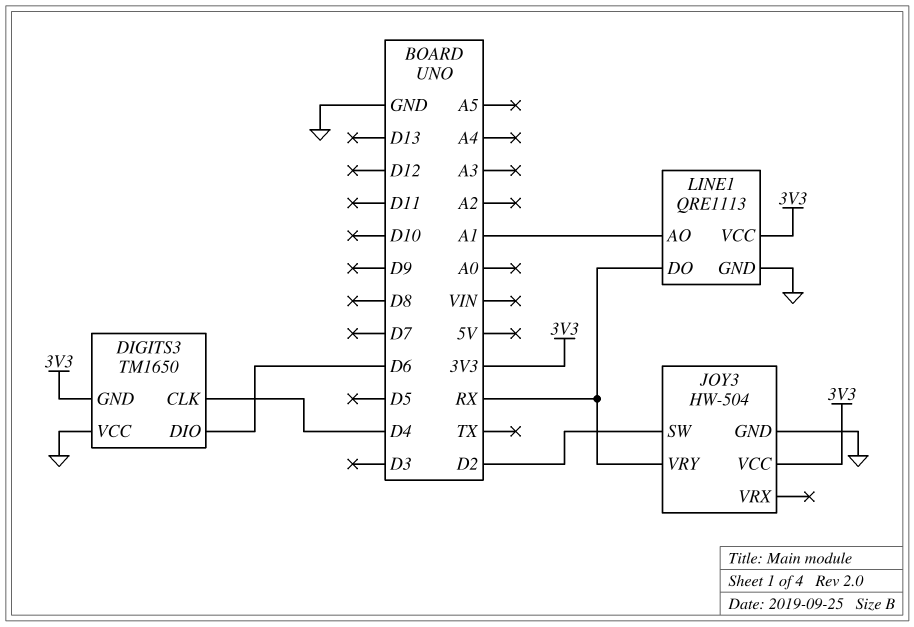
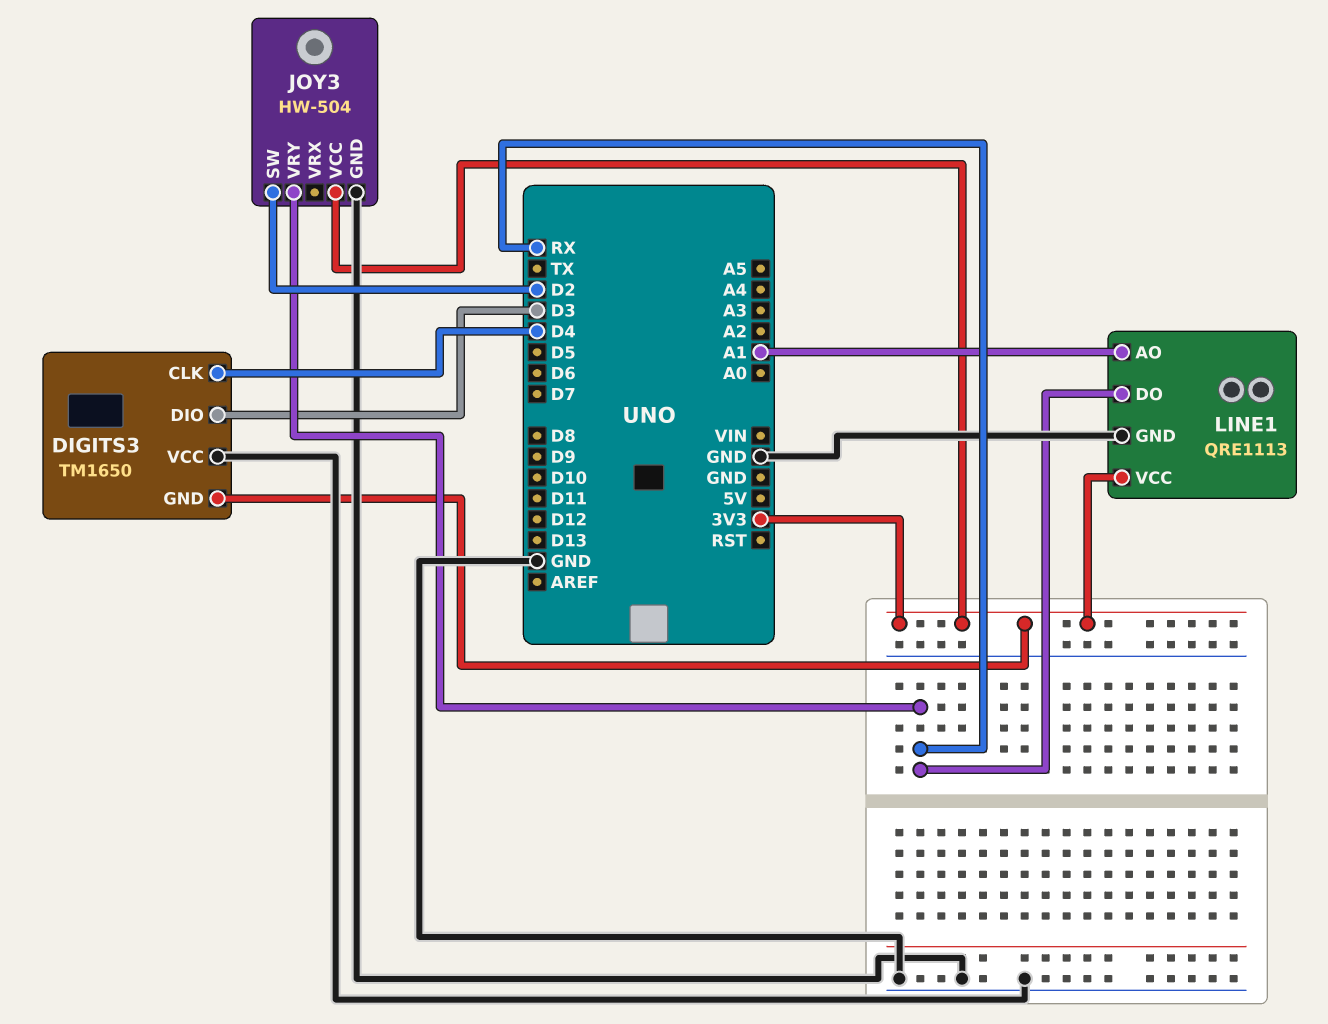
DIGITS3 pin DIO: D6 -> D3

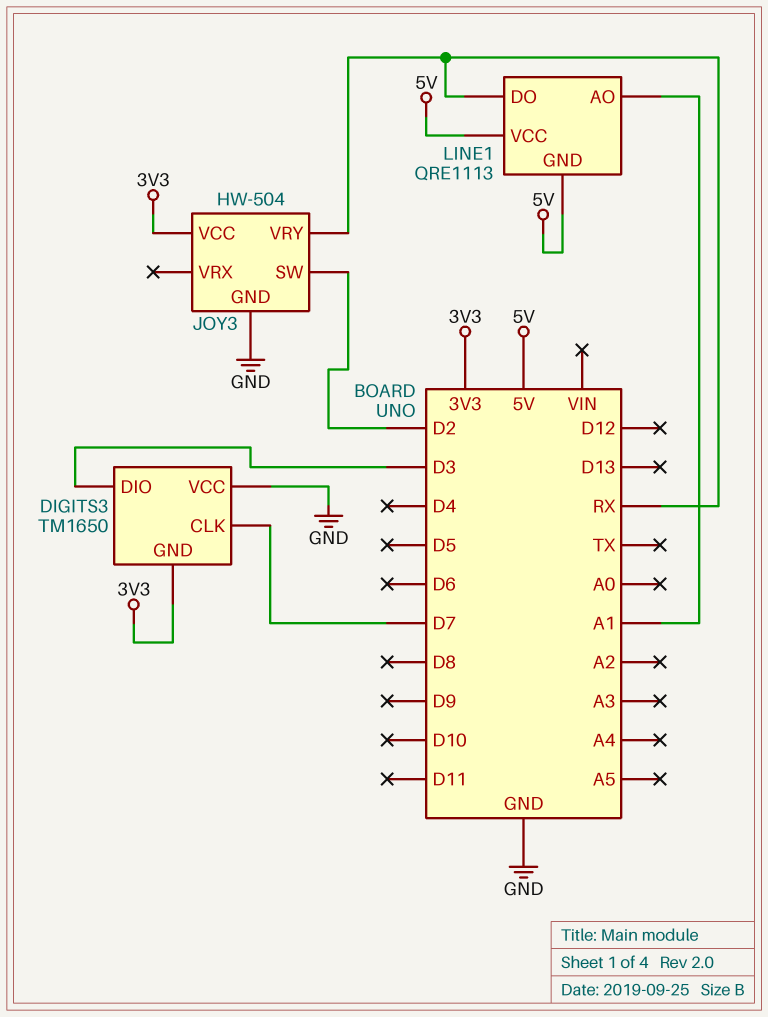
DIGITS3 pin CLK: D4 -> D7
LINE1 pin GND: GND -> 5V
LINE1 pin VCC: 3V3 -> 5V

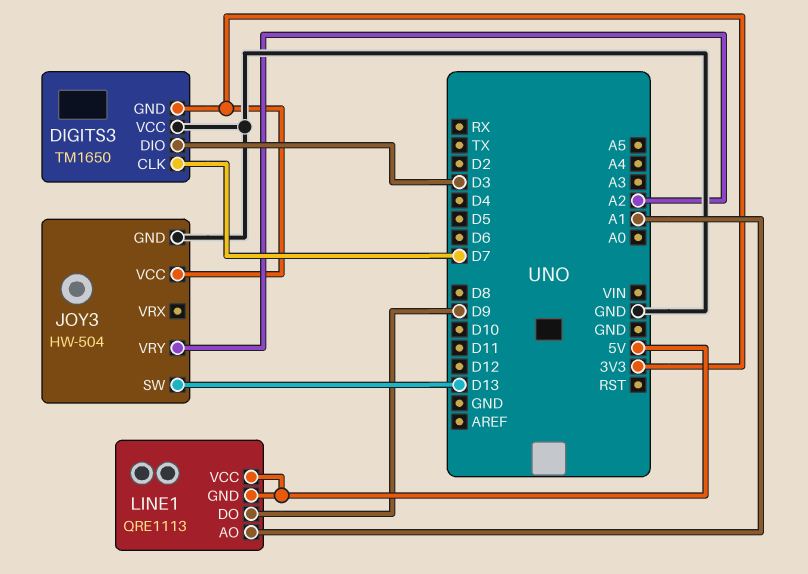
JOY3 pin SW: D2 -> D13
JOY3 pin VRY: RX -> A2
LINE1 pin DO: RX -> D9

